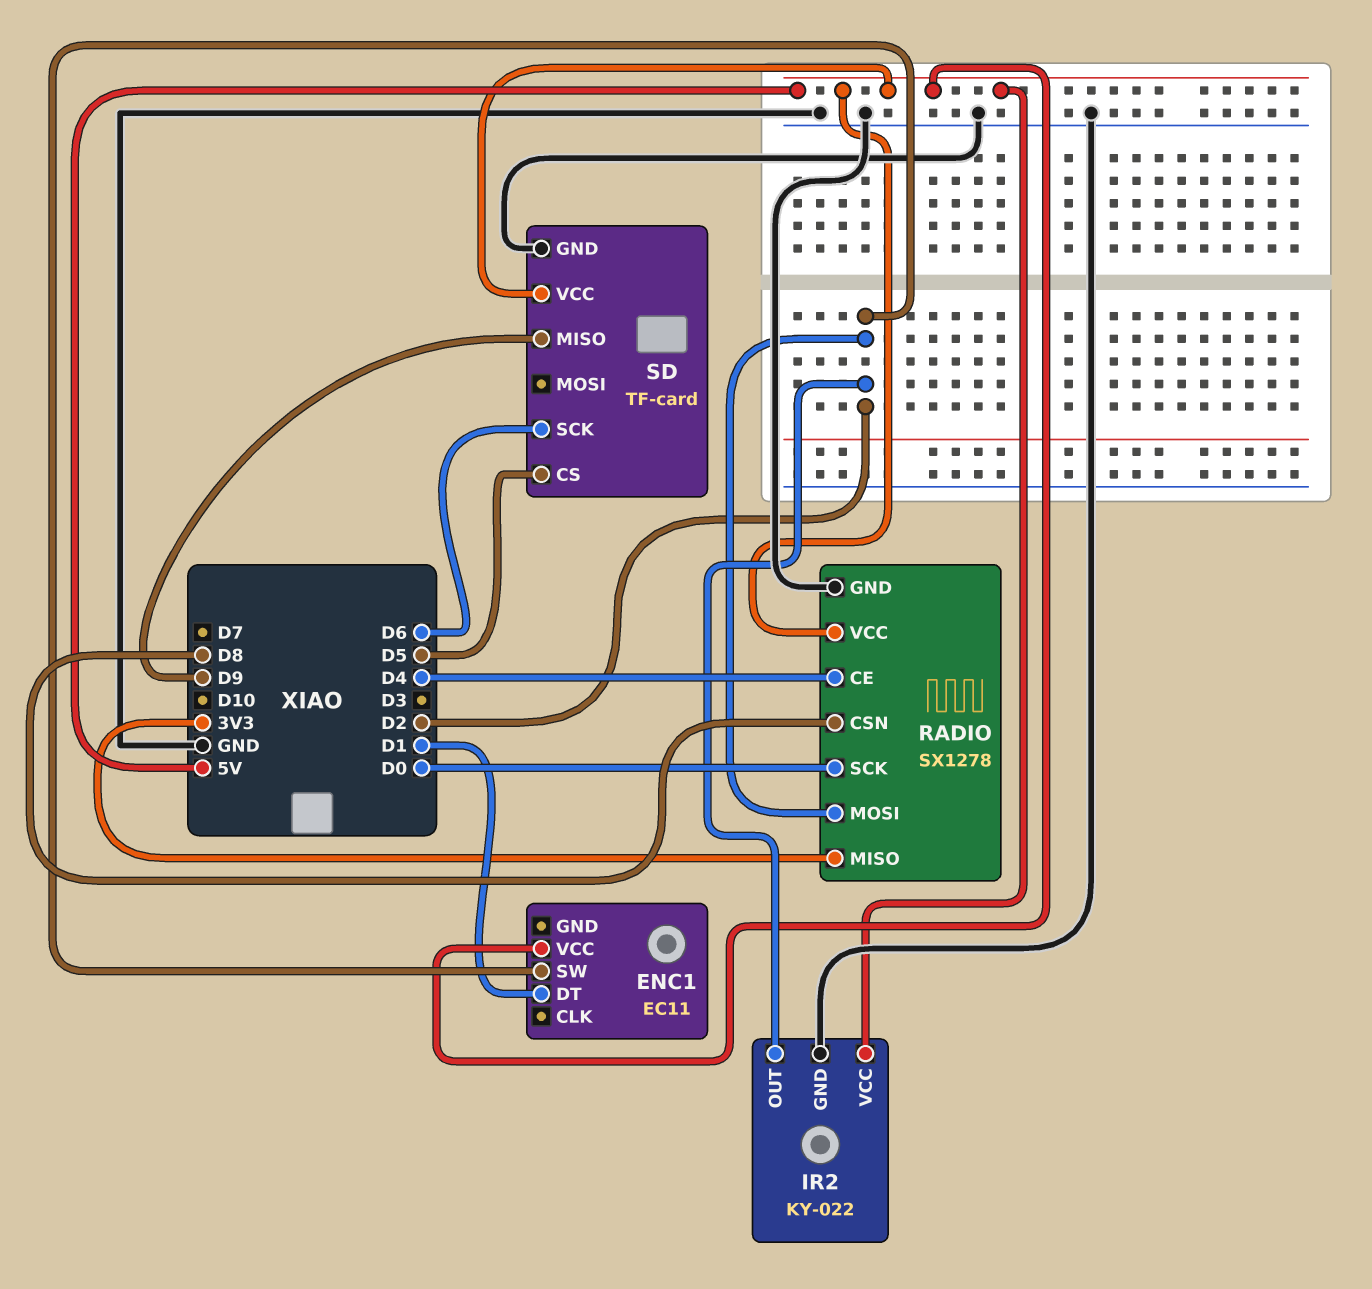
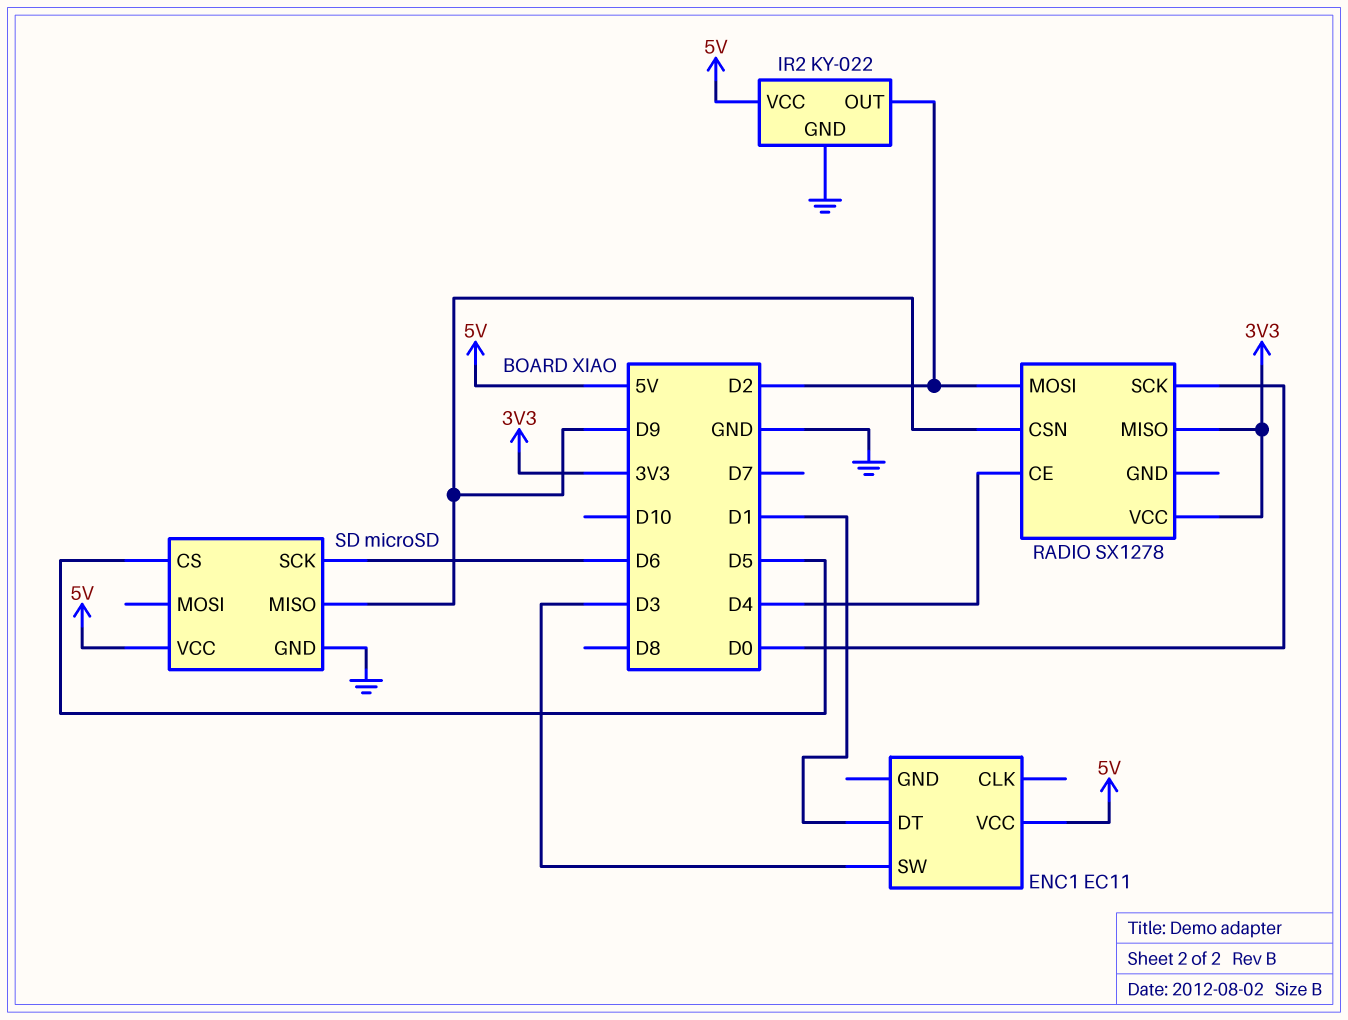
ENC1 pin SW: D2 -> D3
RADIO pin CSN: D8 -> D9
RADIO pin GND: GND -> none
RADIO pin VCC: 5V -> 3V3
SD: TF-card -> microSD

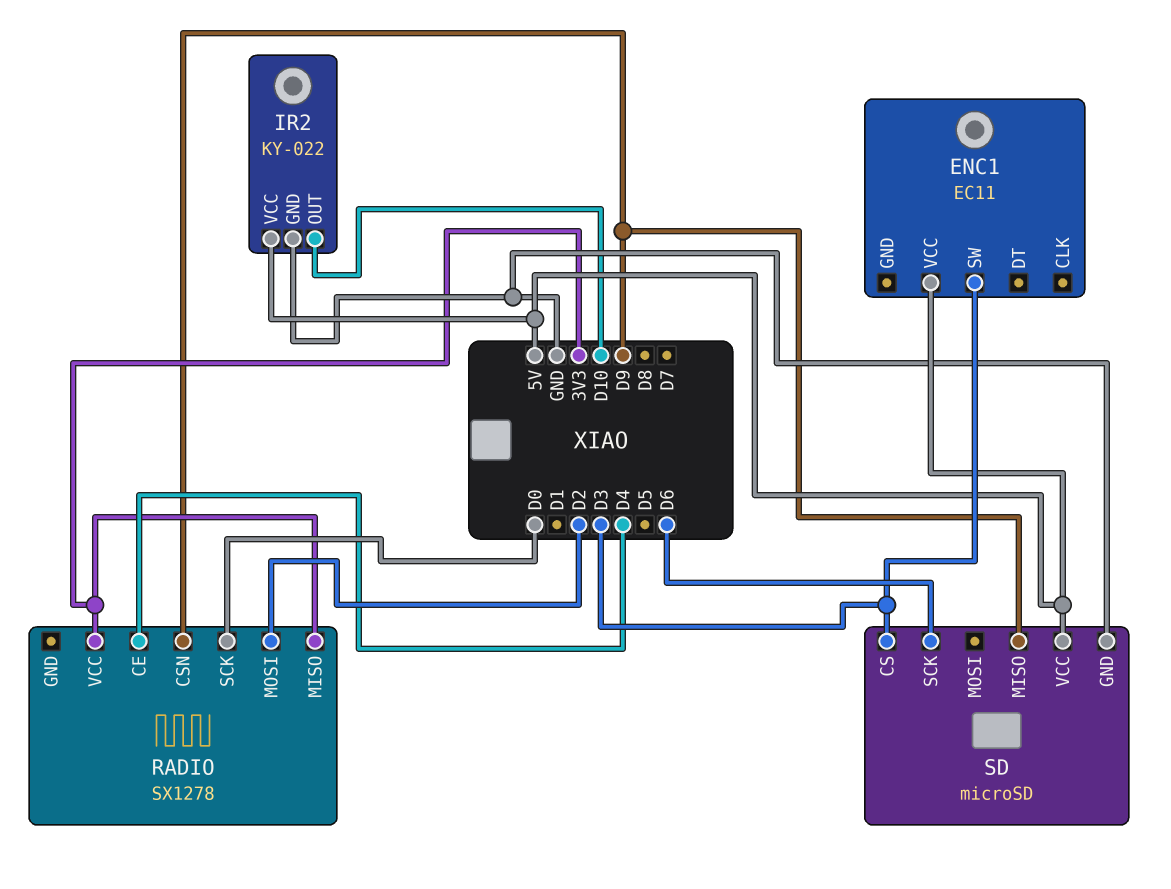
ENC1 pin DT: D1 -> none
IR2 pin OUT: D2 -> D10
SD pin CS: D5 -> D3

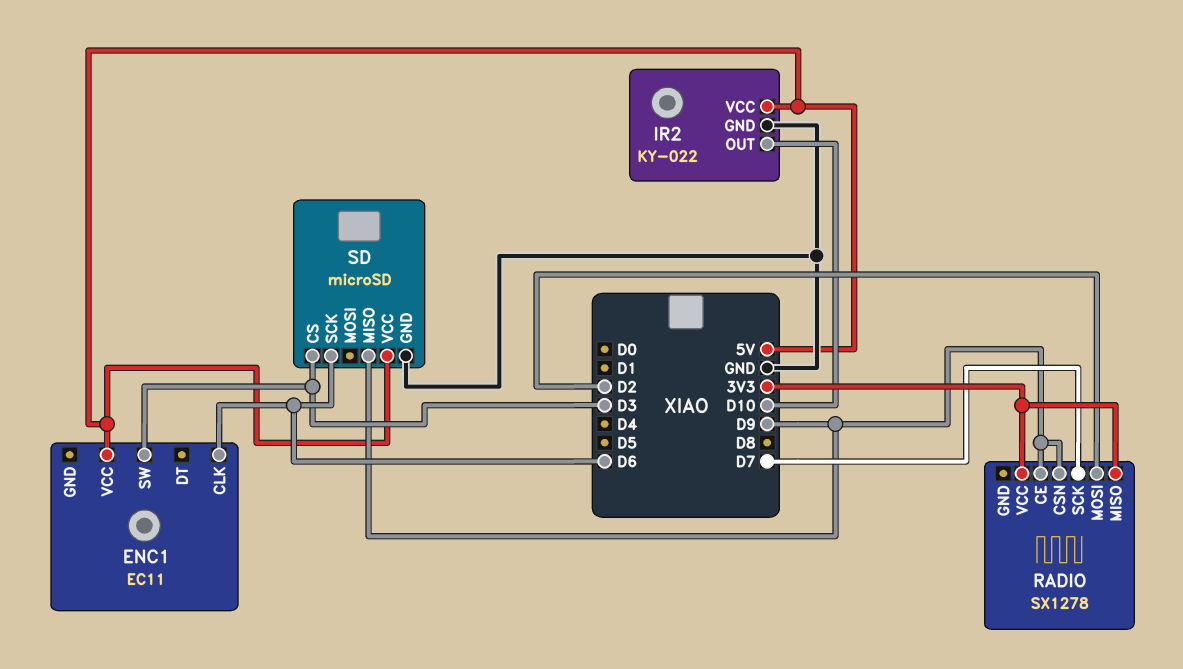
ENC1 pin CLK: none -> D6
RADIO pin CE: D4 -> D9
RADIO pin SCK: D0 -> D7

